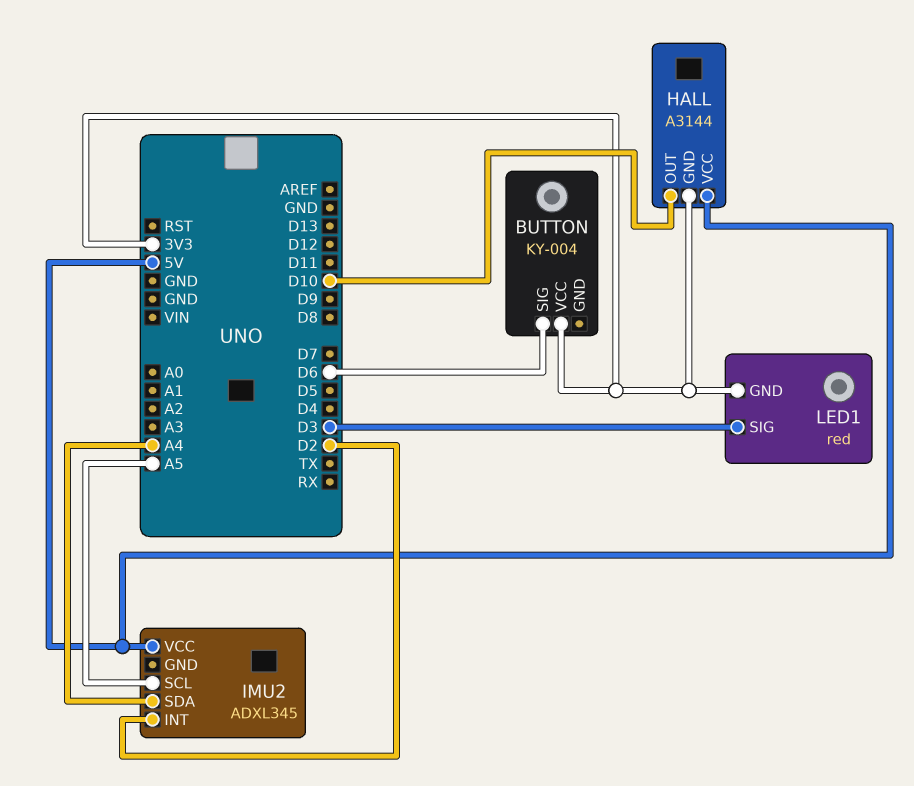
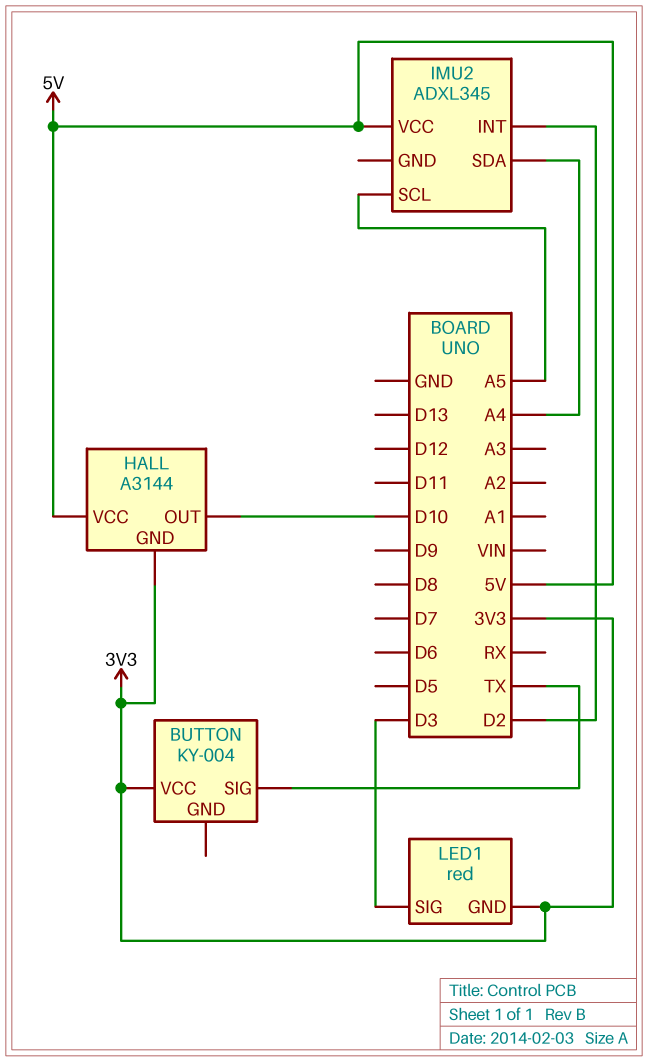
BUTTON pin SIG: D6 -> TX

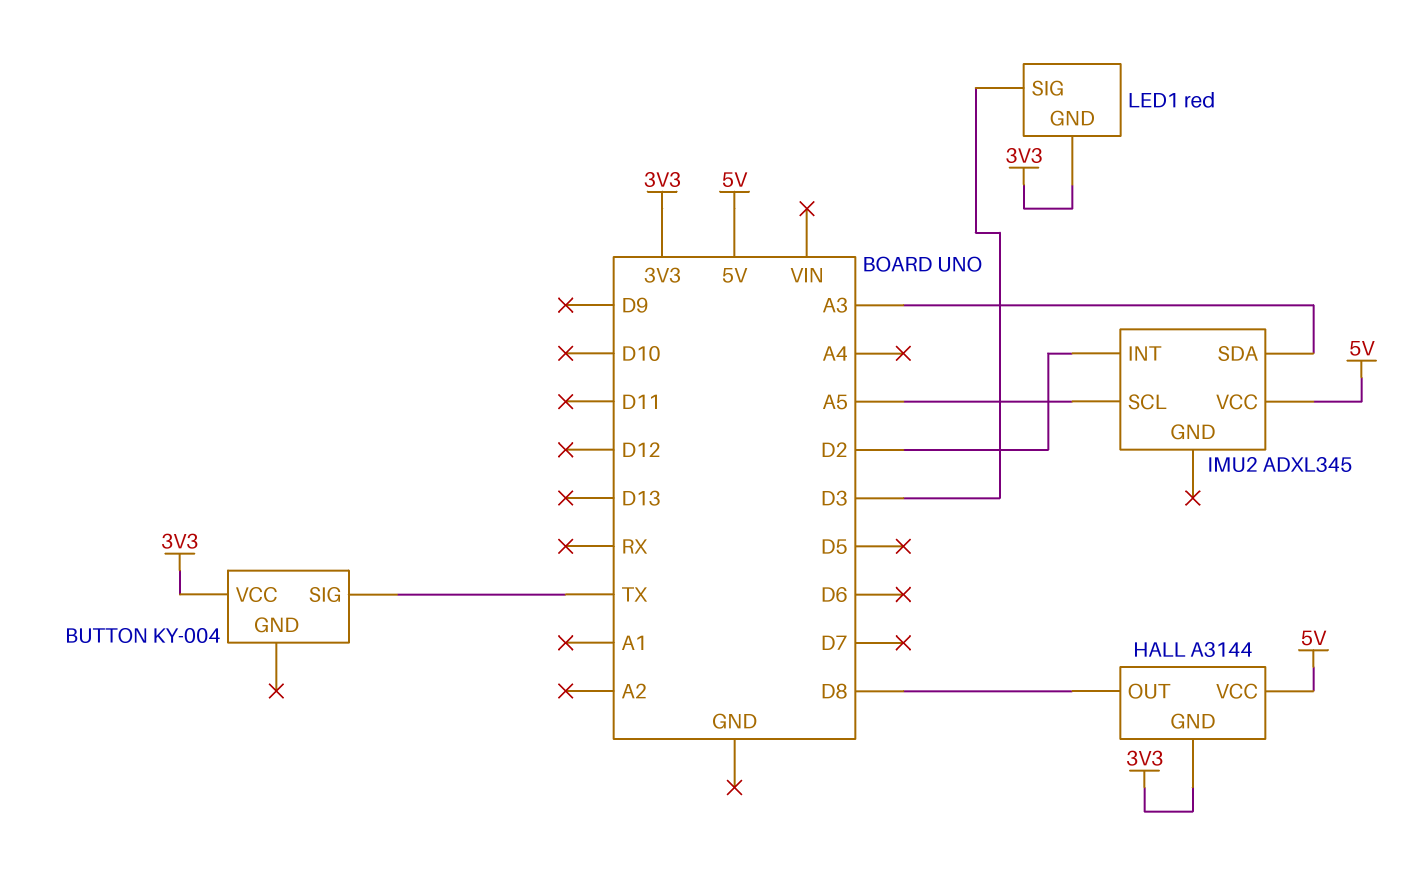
HALL pin OUT: D10 -> D8
IMU2 pin SDA: A4 -> A3

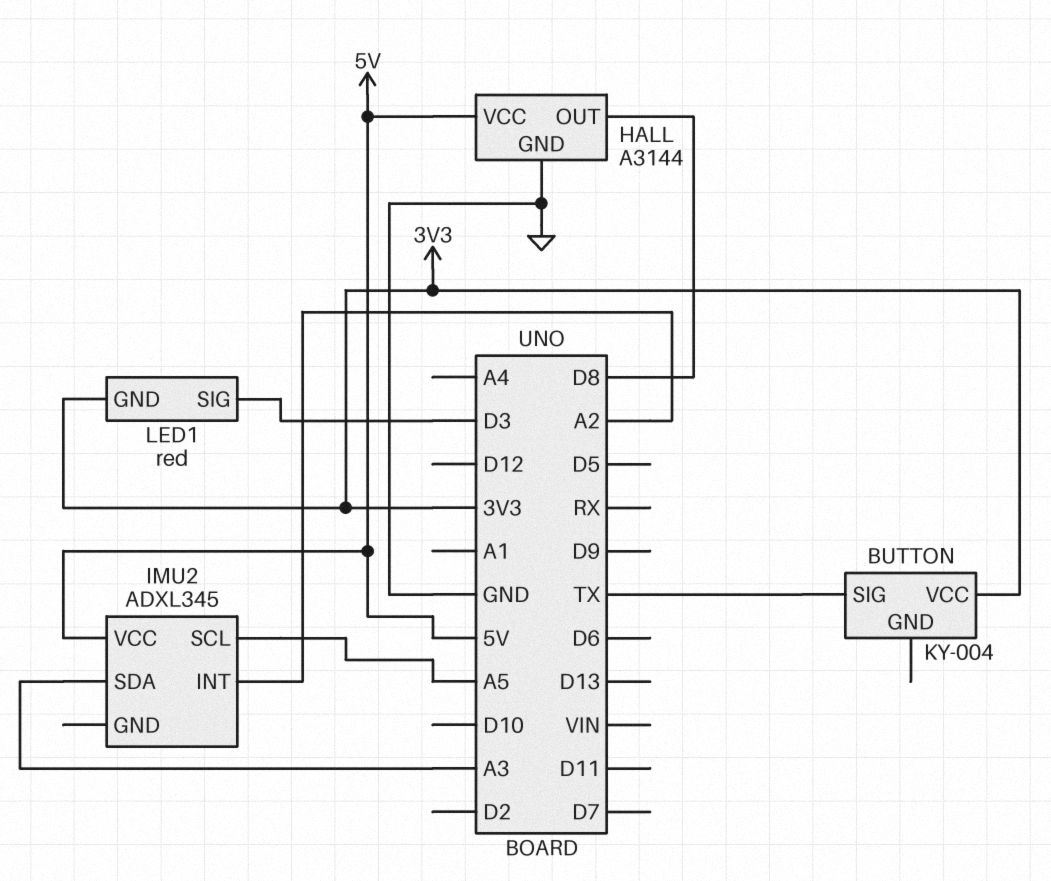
HALL pin GND: 3V3 -> GND
IMU2 pin INT: D2 -> A2

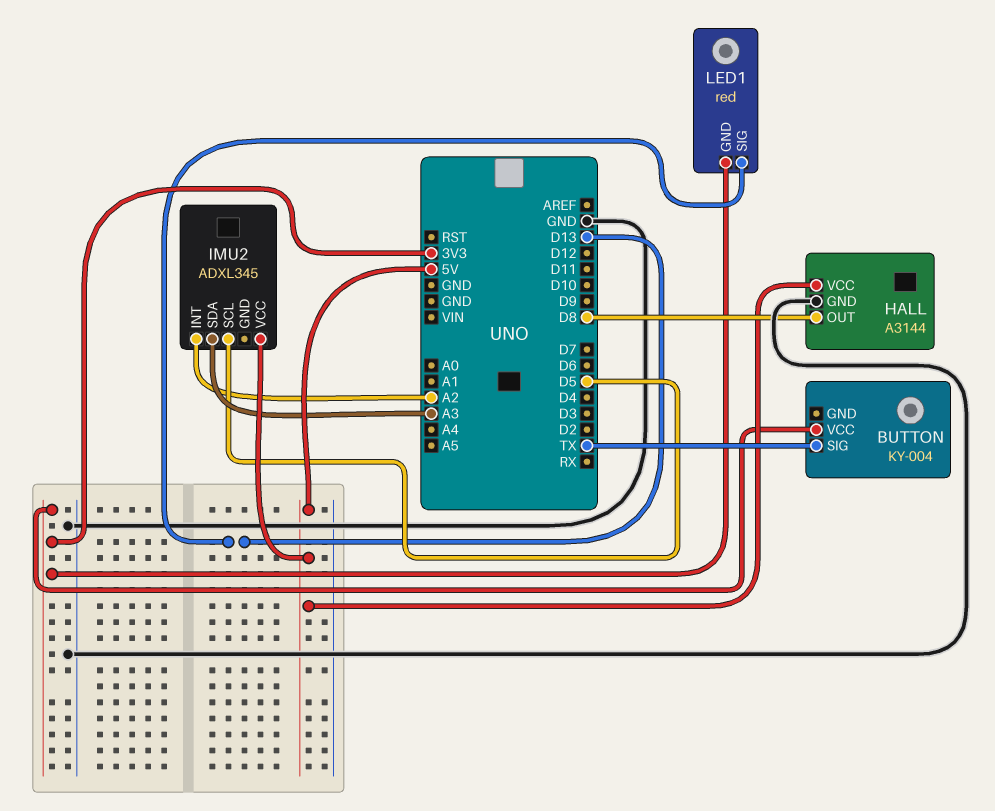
IMU2 pin SCL: A5 -> D5
LED1 pin SIG: D3 -> D13

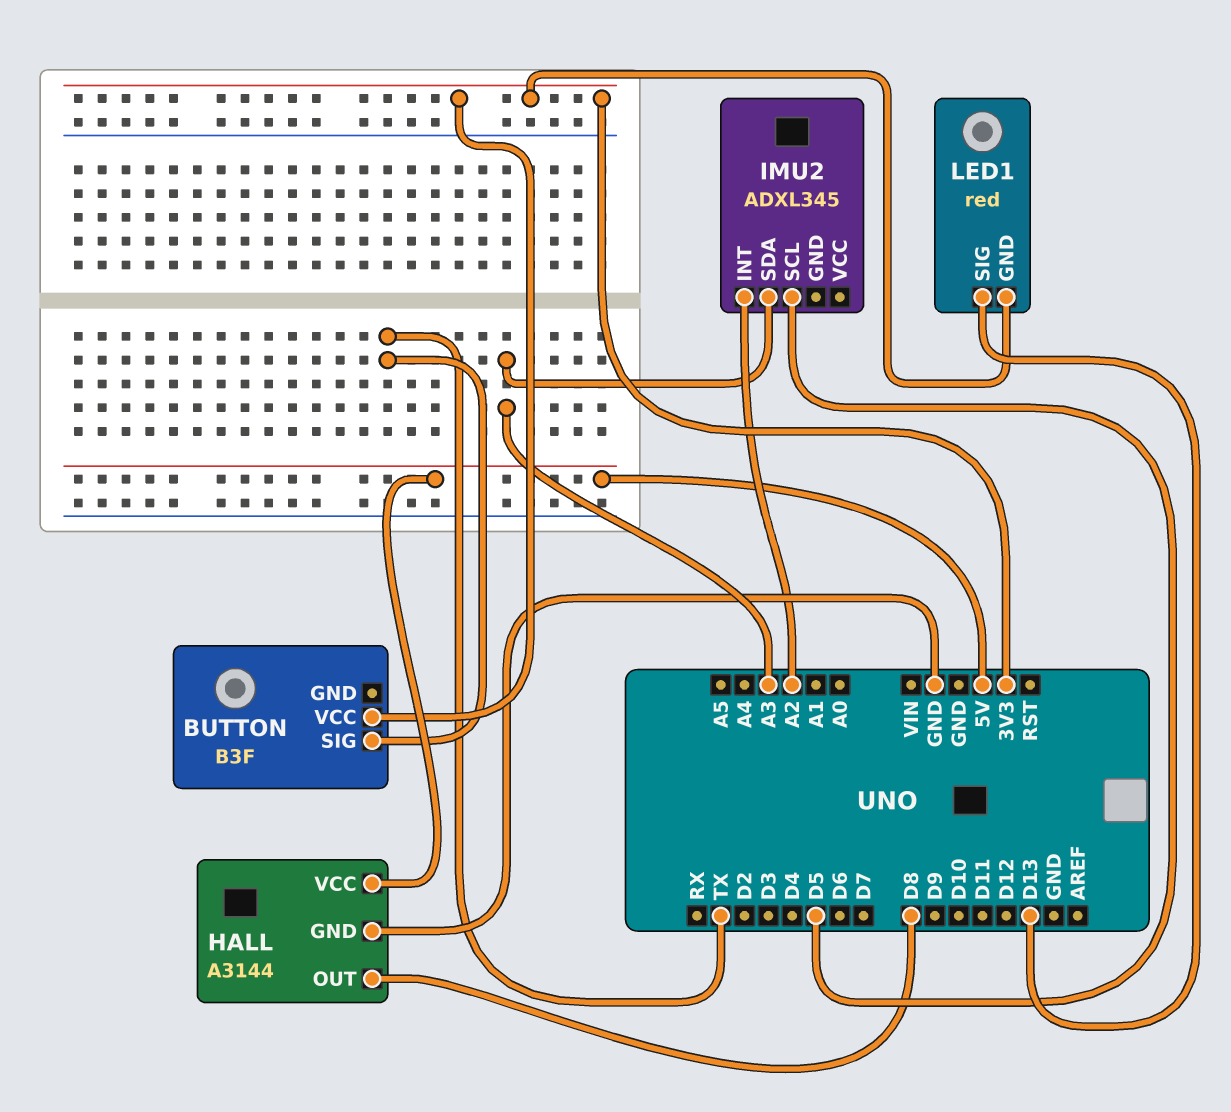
BUTTON: KY-004 -> B3F
IMU2 pin VCC: 5V -> none

